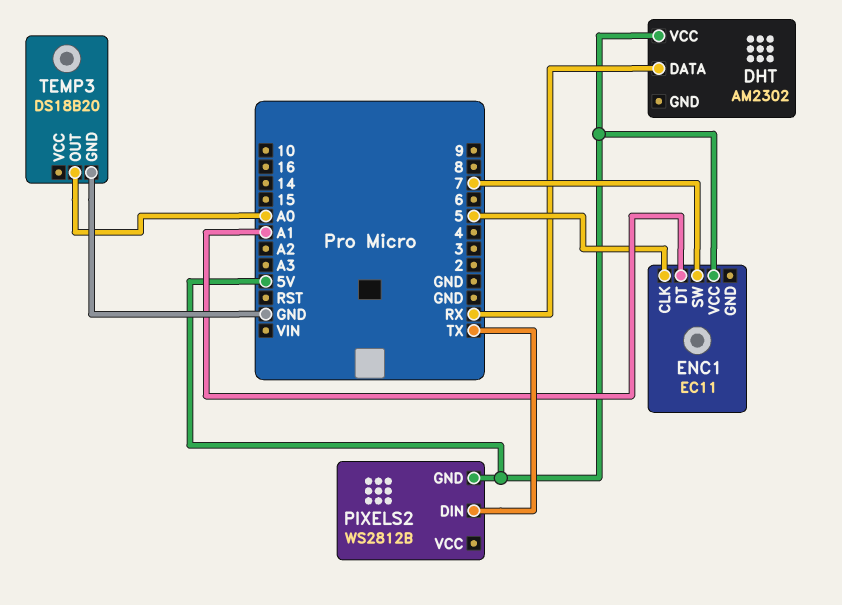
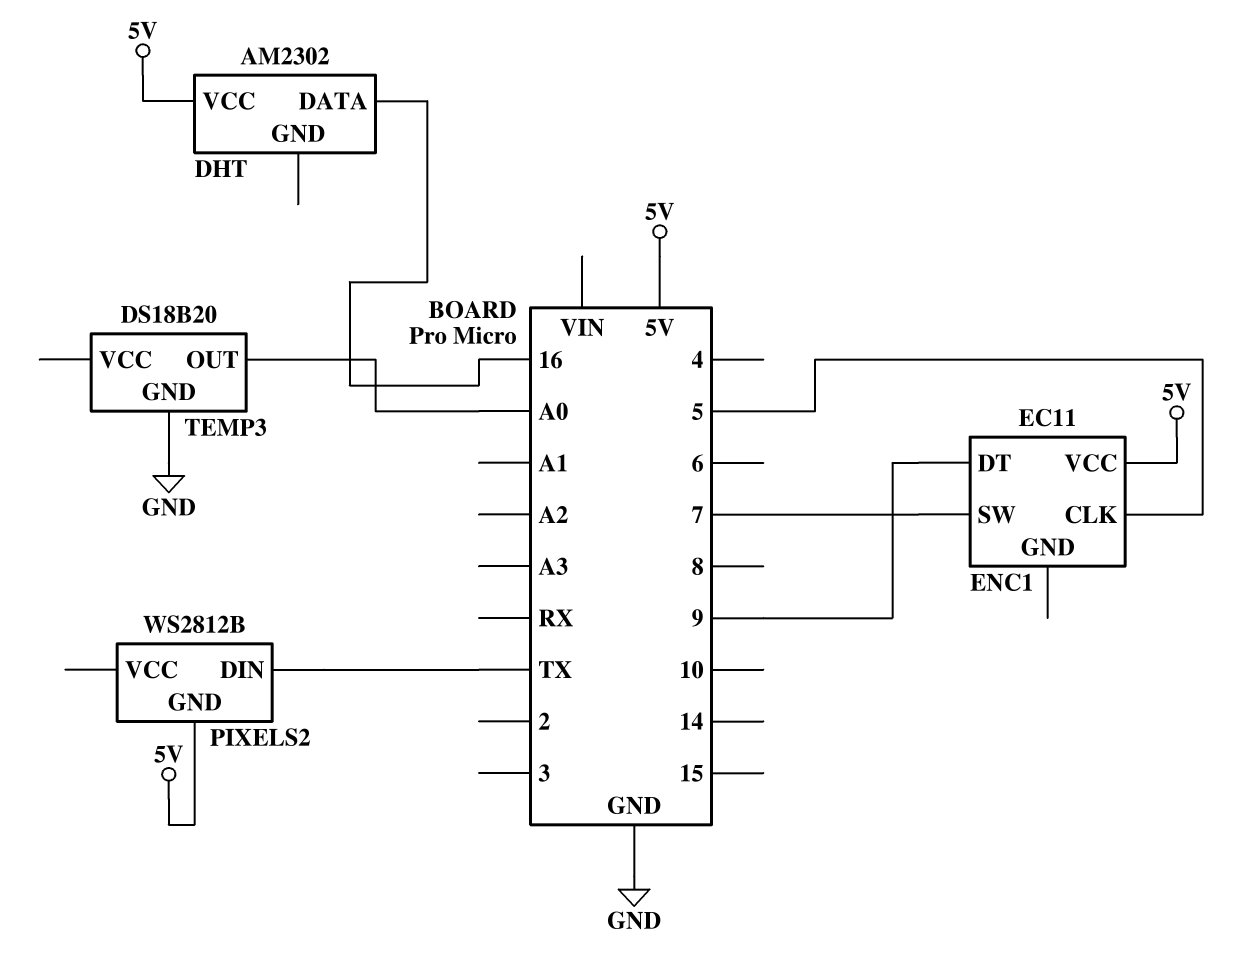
DHT pin DATA: RX -> 16
ENC1 pin DT: A1 -> 9

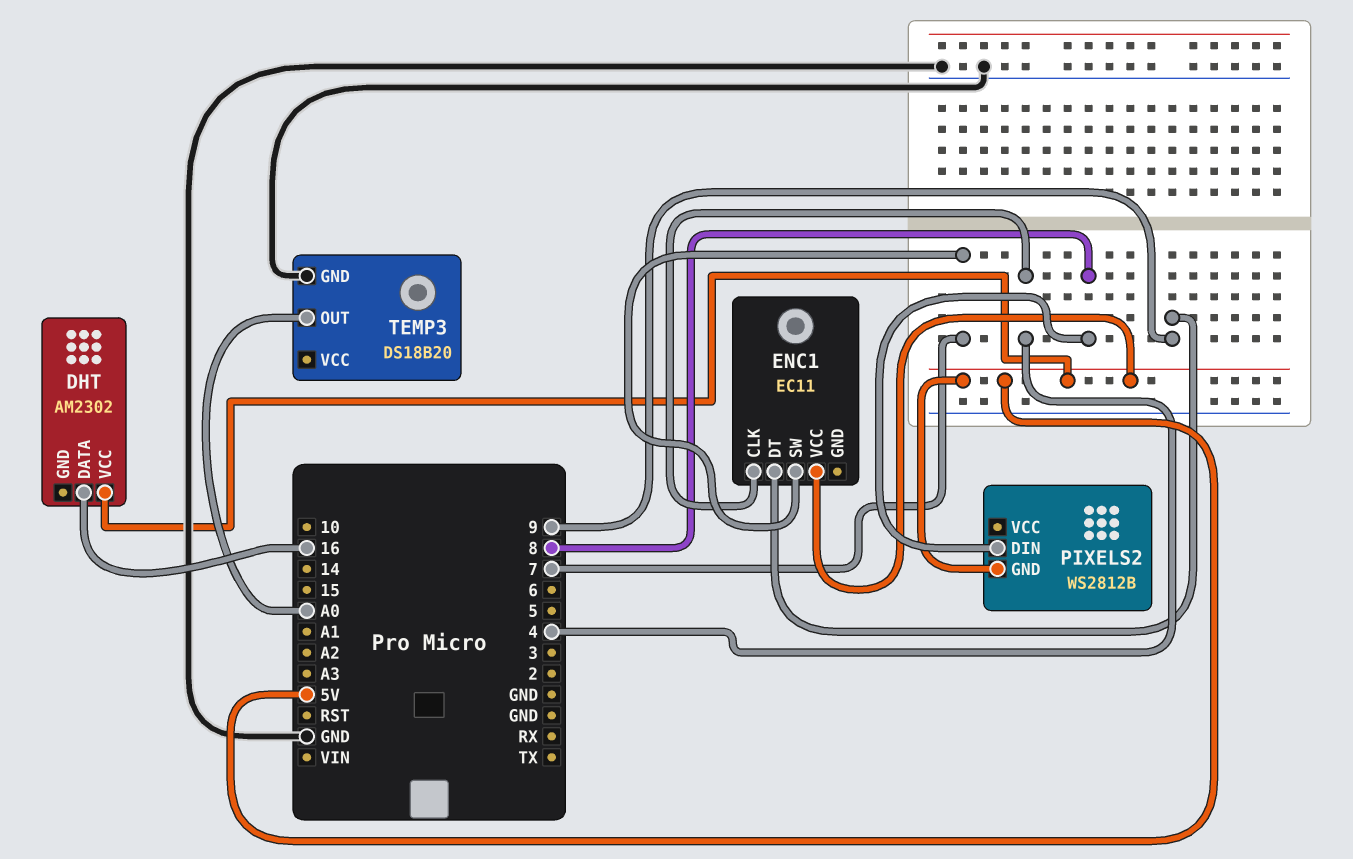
ENC1 pin CLK: 5 -> 4
PIXELS2 pin DIN: TX -> 8

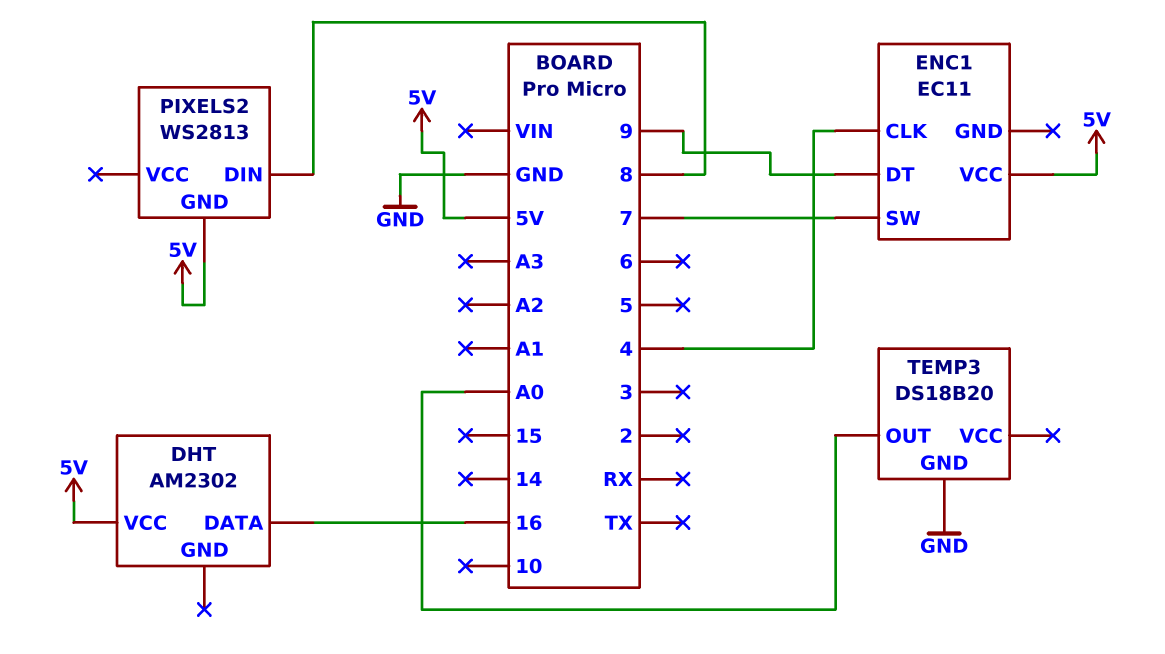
PIXELS2: WS2812B -> WS2813

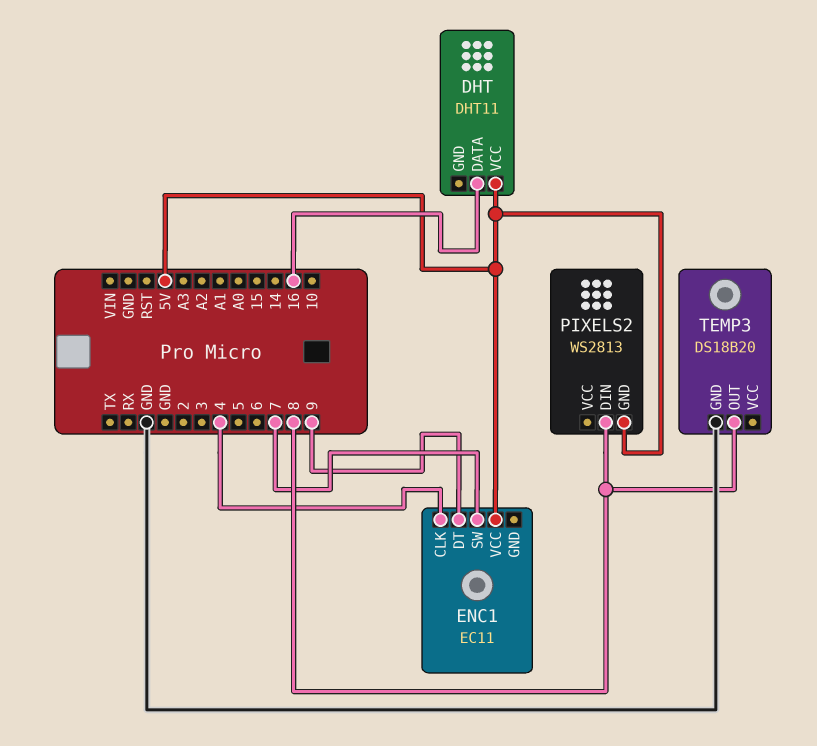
DHT: AM2302 -> DHT11
TEMP3 pin OUT: A0 -> 8

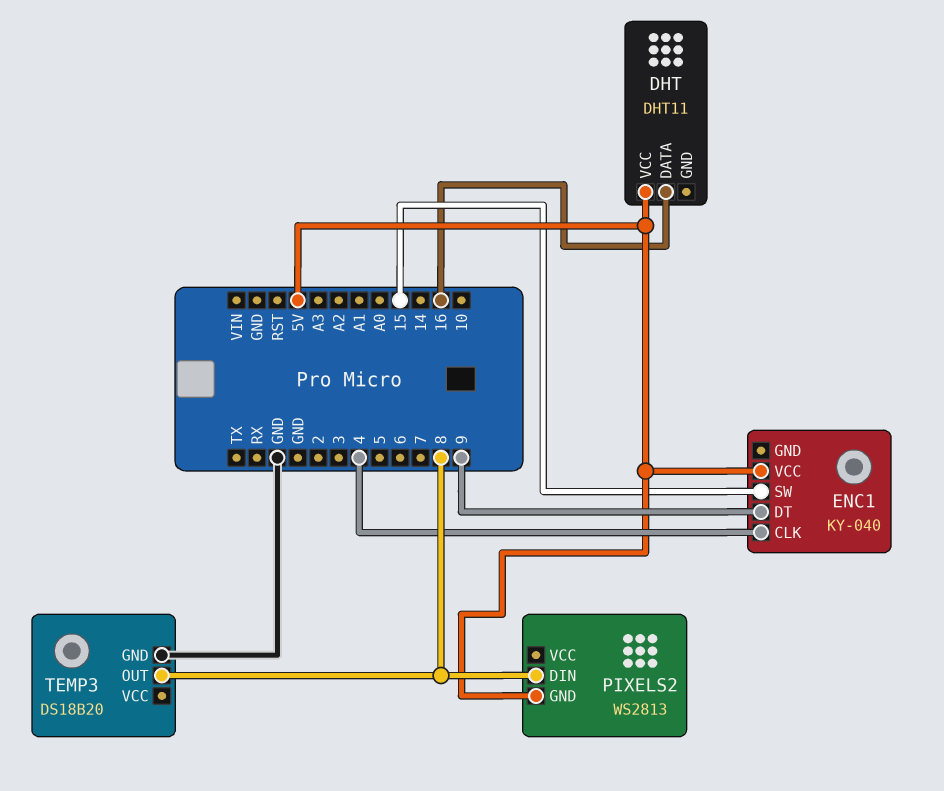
ENC1: EC11 -> KY-040
ENC1 pin SW: 7 -> 15

